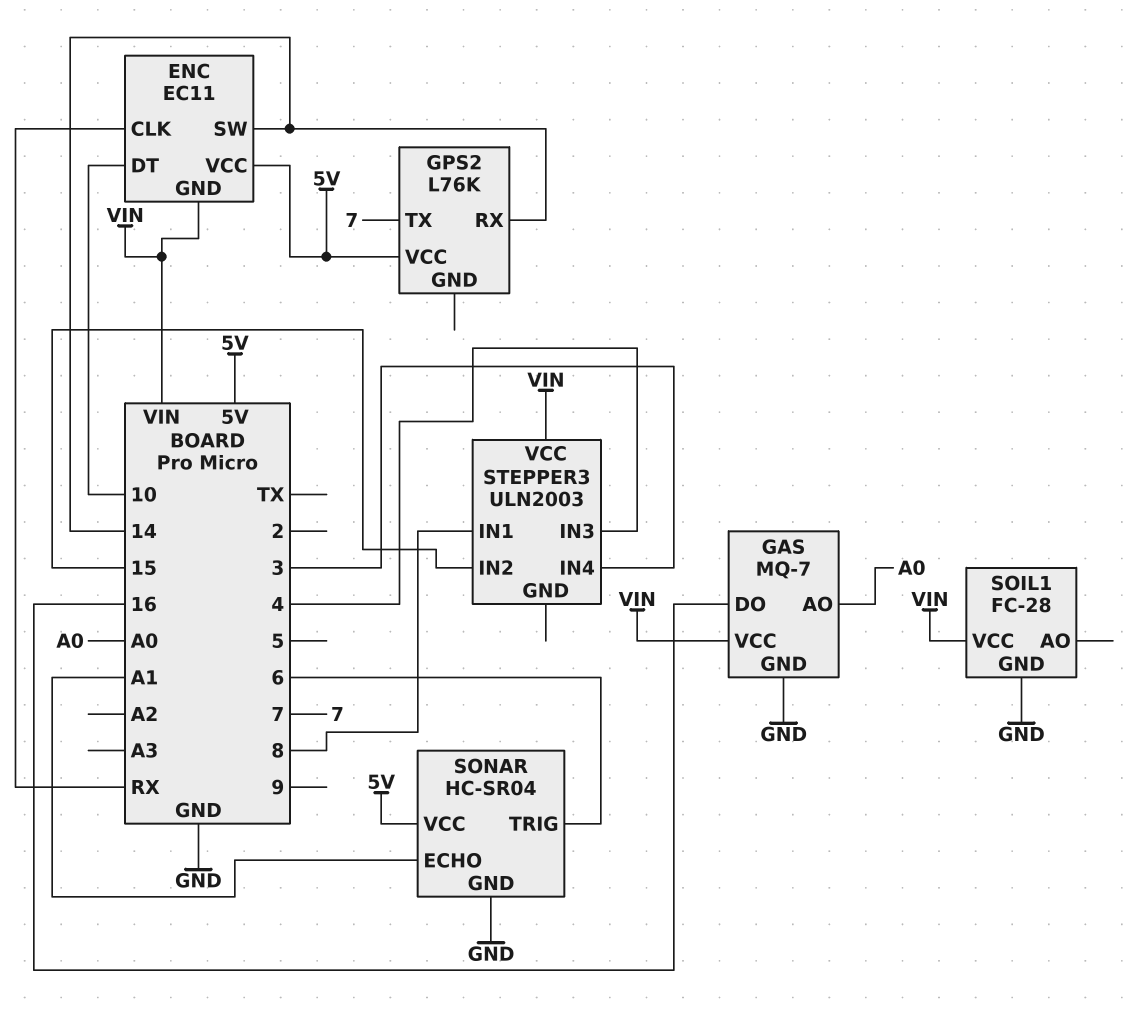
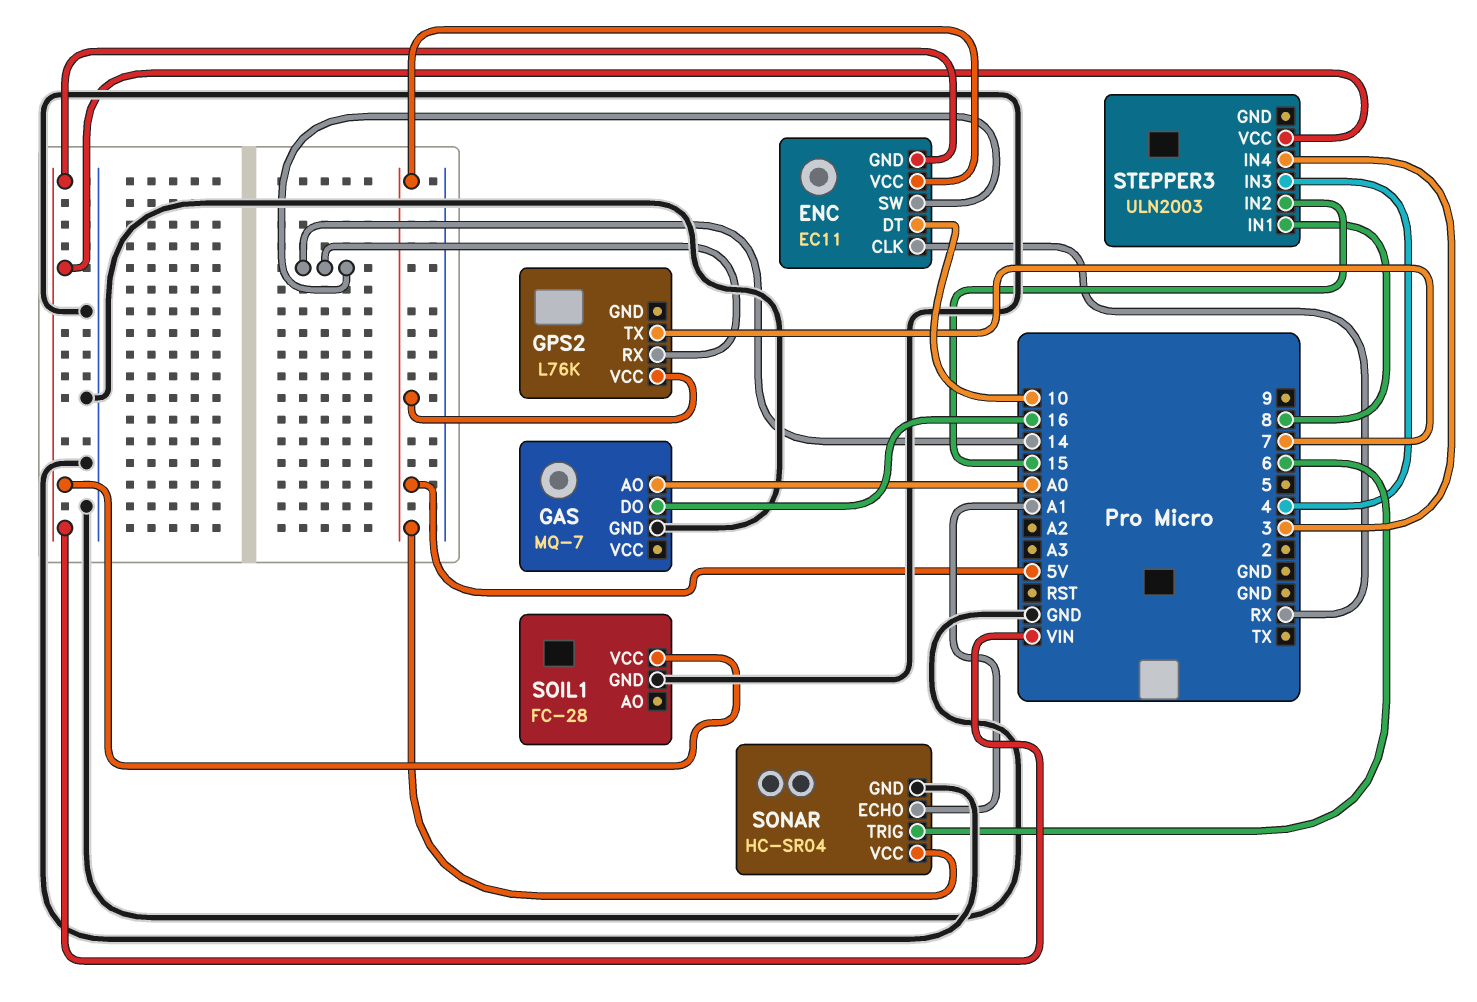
GAS pin VCC: VIN -> none

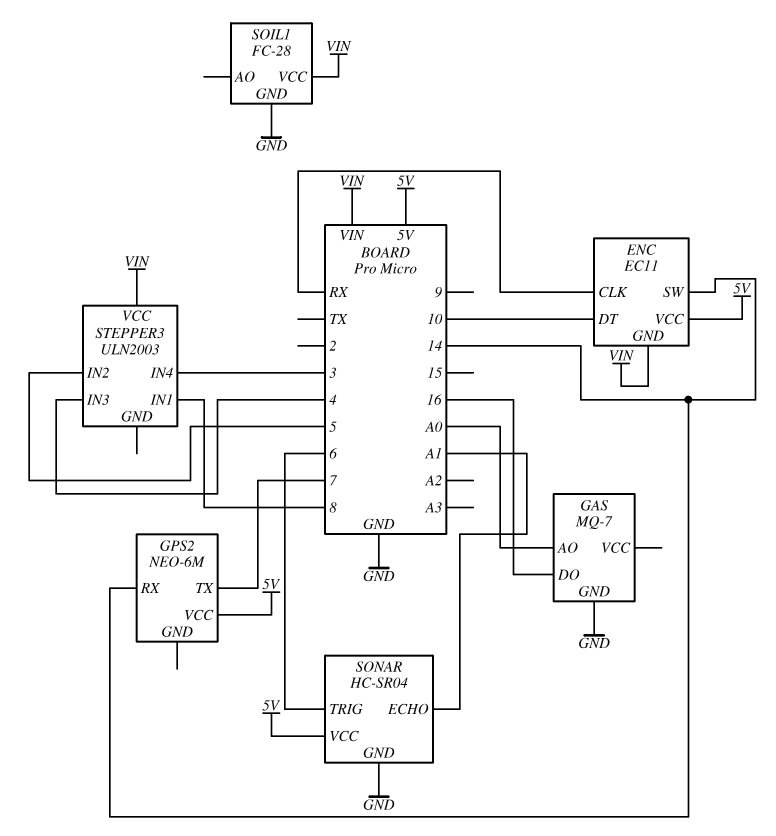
GPS2: L76K -> NEO-6M
STEPPER3 pin IN2: 15 -> 5

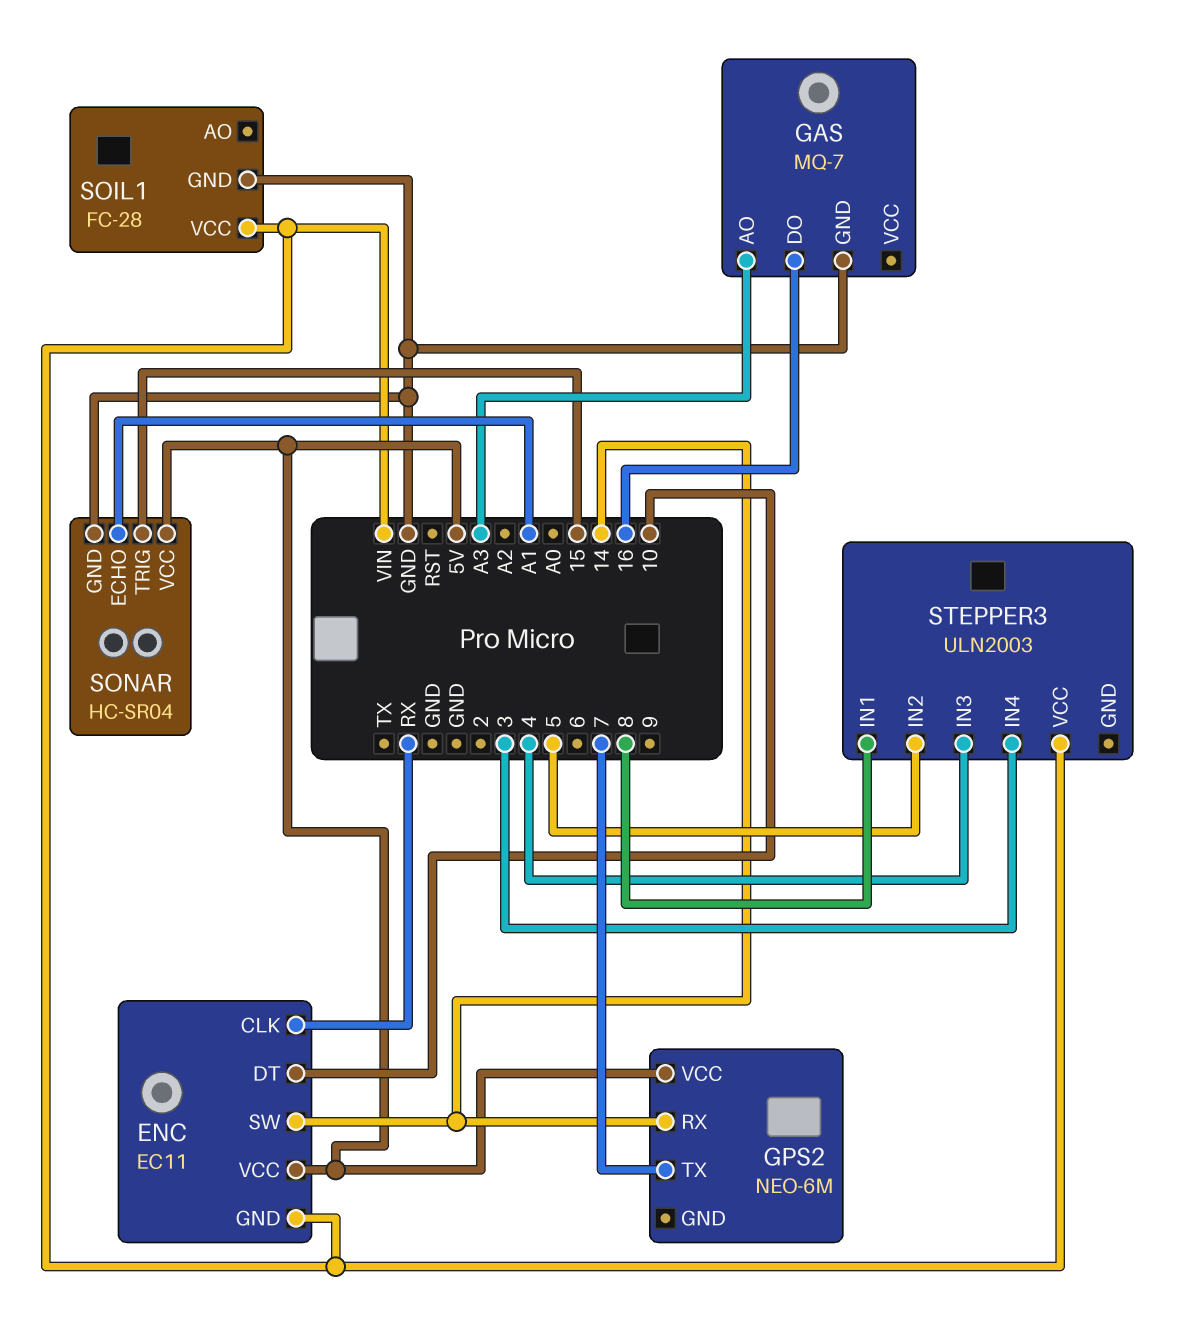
GAS pin AO: A0 -> A3
SONAR pin TRIG: 6 -> 15

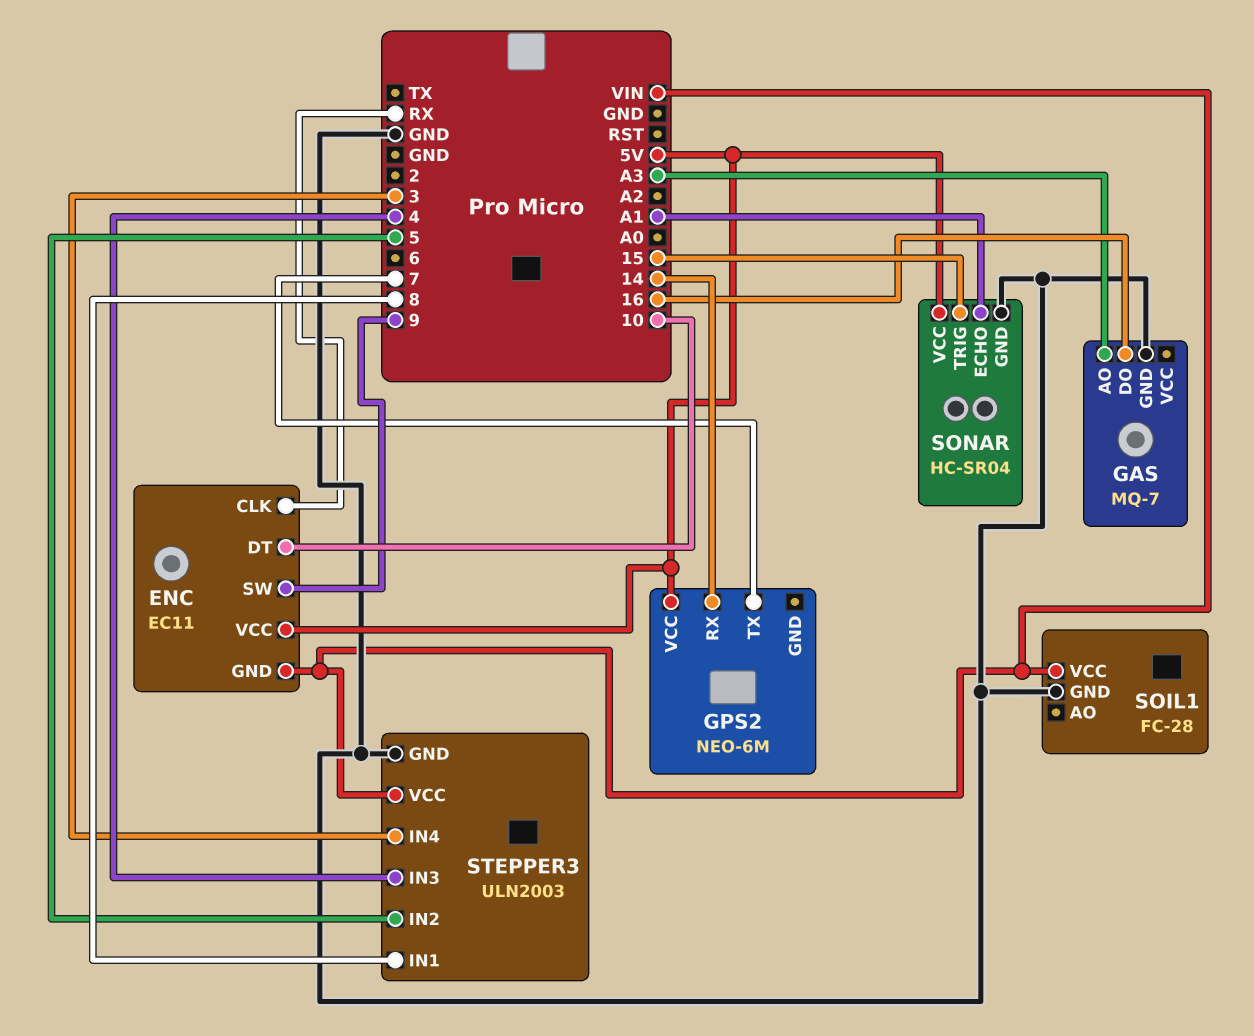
ENC pin SW: 14 -> 9
STEPPER3 pin GND: none -> GND

